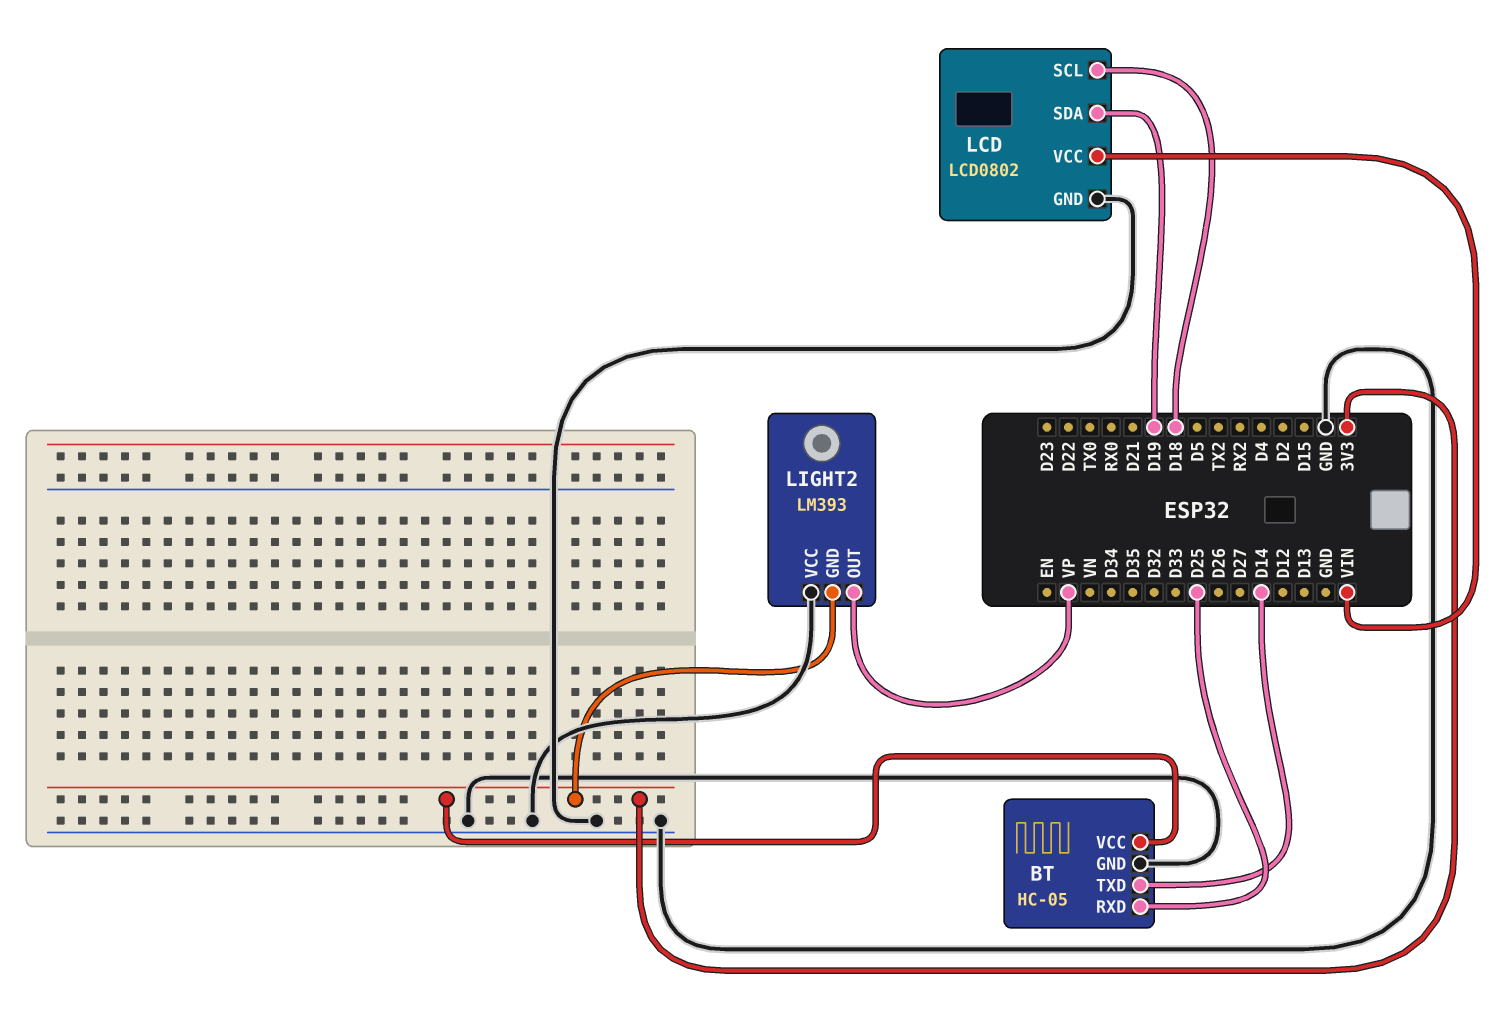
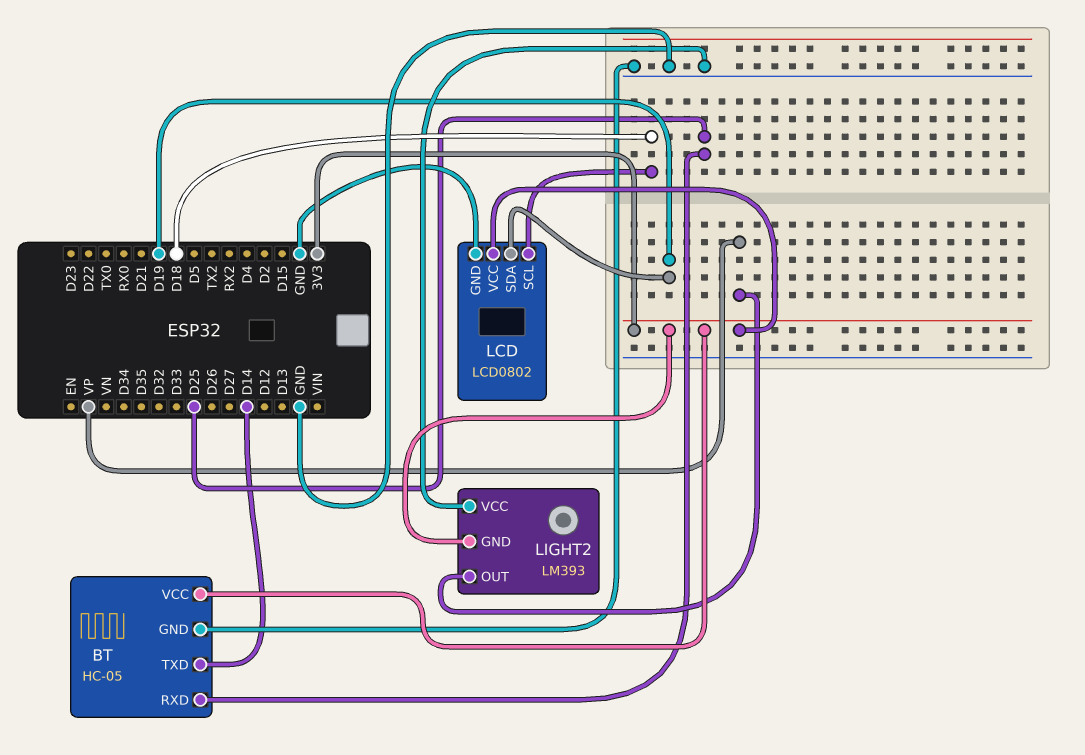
LCD pin VCC: VIN -> 3V3

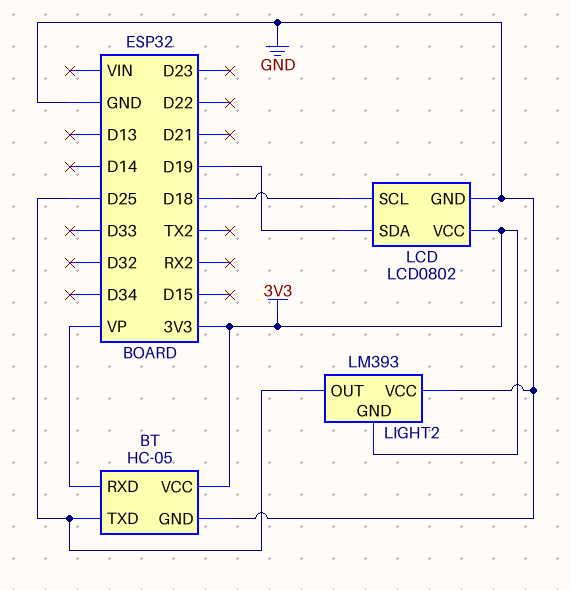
BT pin RXD: D25 -> VP
BT pin TXD: D14 -> D25
LIGHT2 pin OUT: VP -> D25

